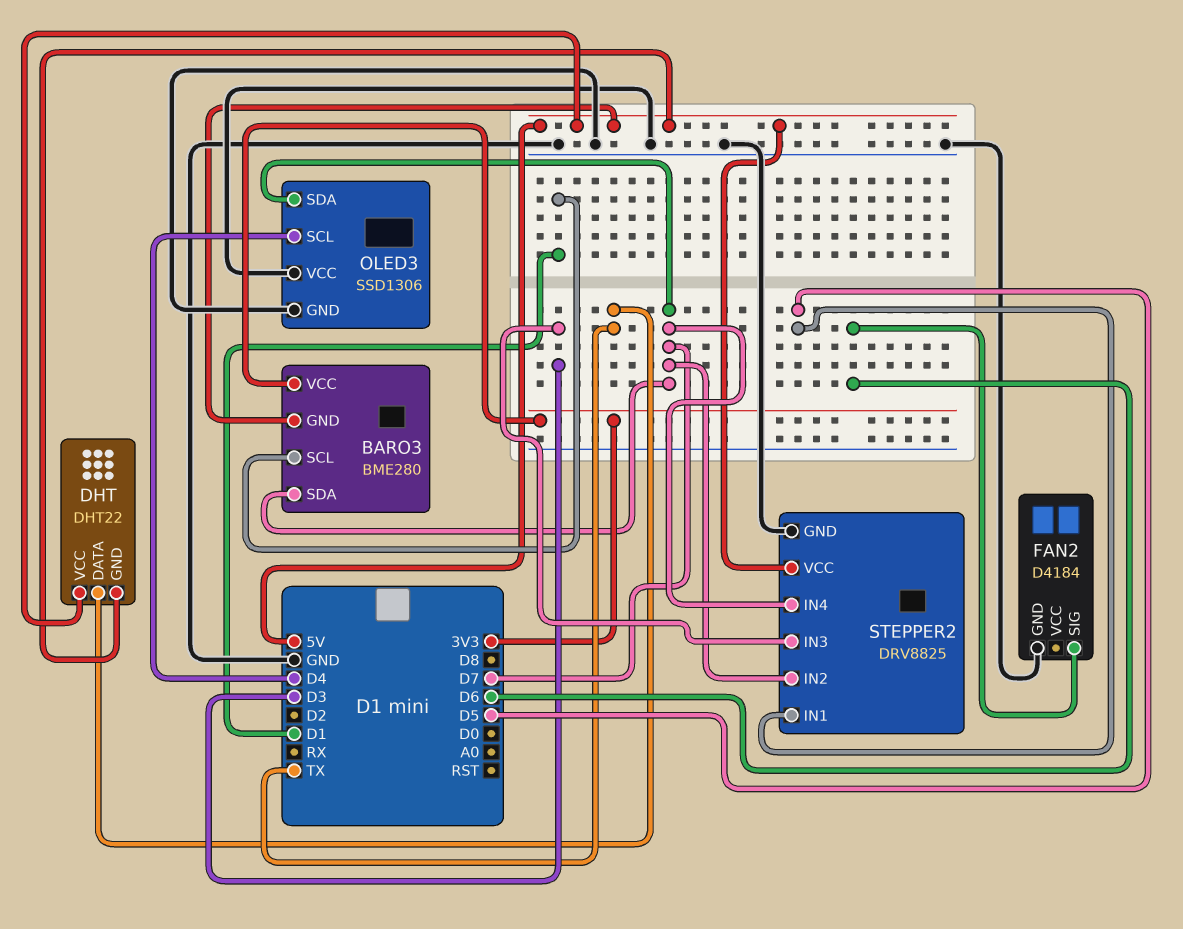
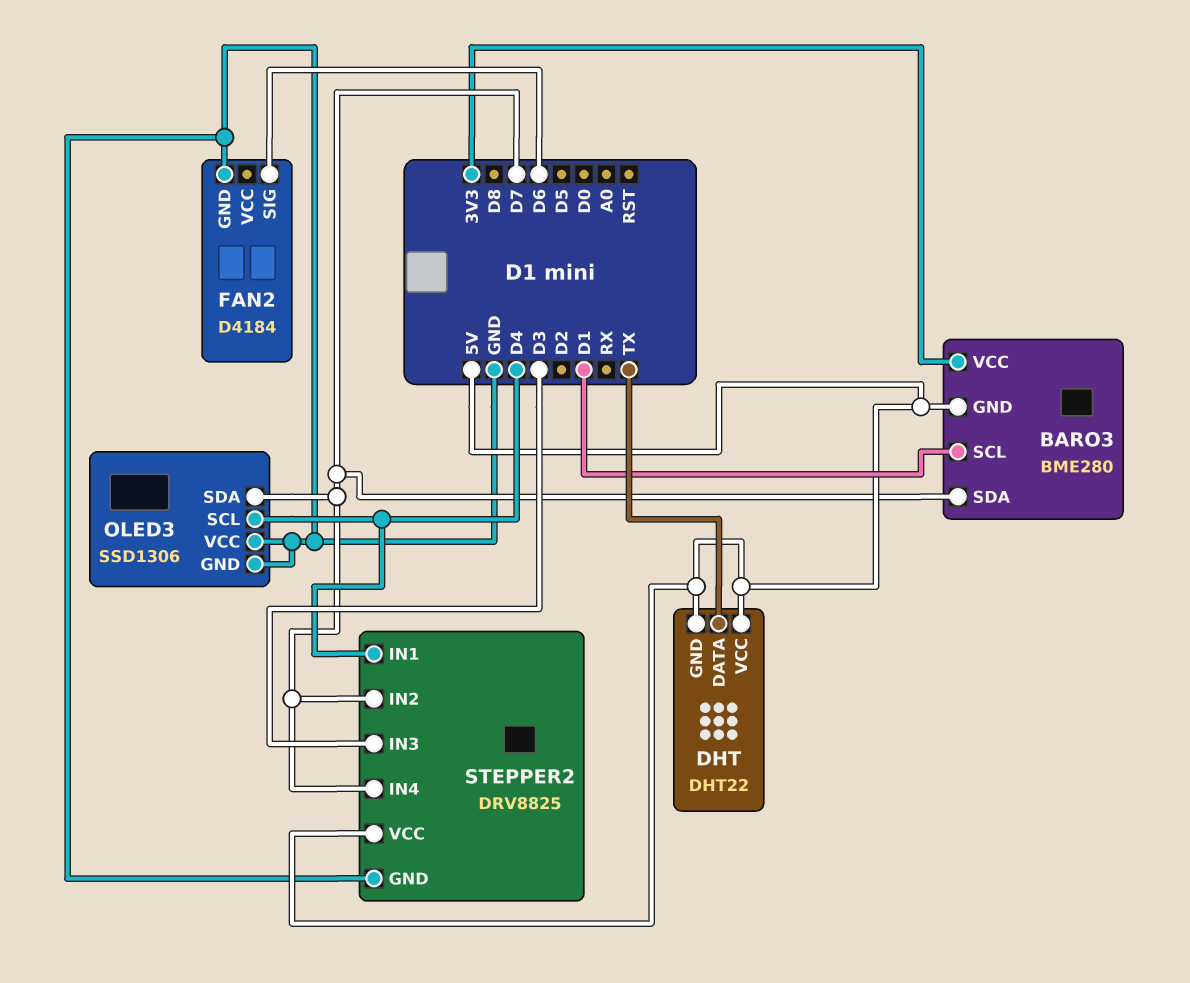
STEPPER2 pin IN1: D5 -> D4

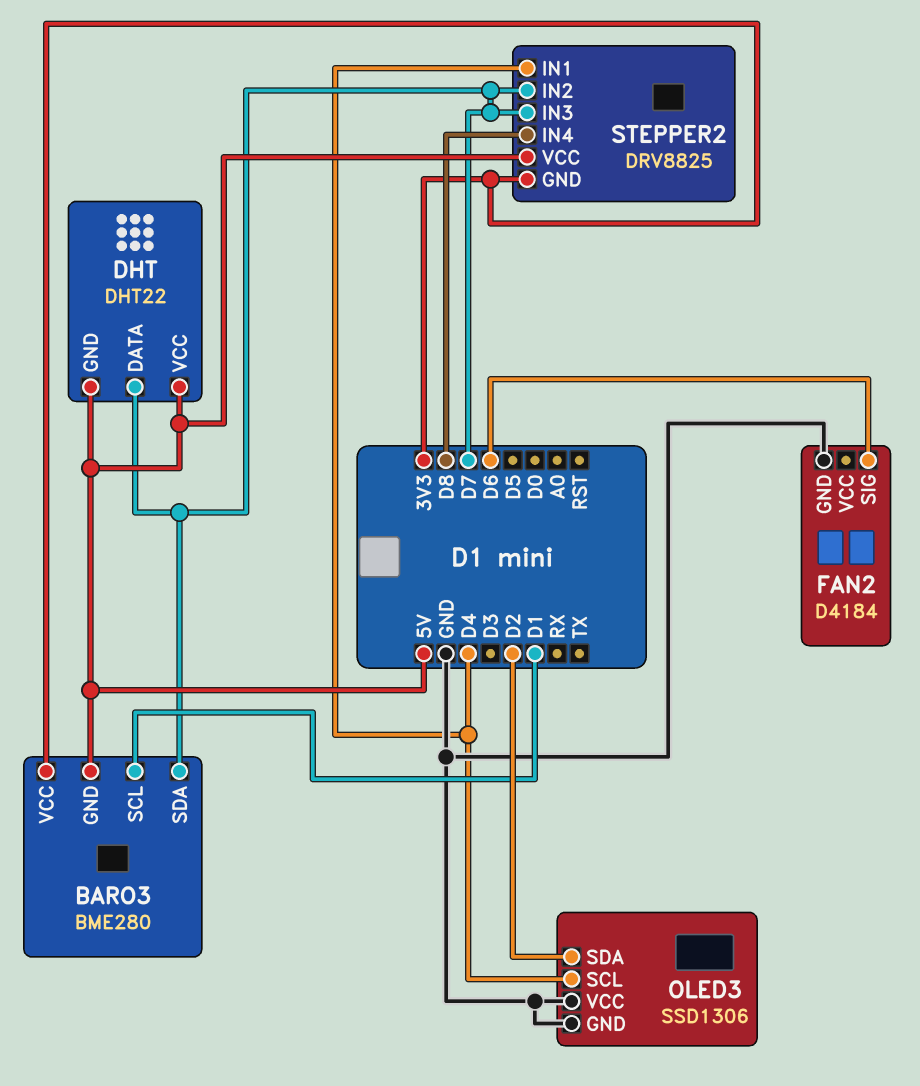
DHT pin DATA: TX -> D7
OLED3 pin SDA: D7 -> D2
STEPPER2 pin GND: GND -> 3V3
STEPPER2 pin IN3: D3 -> D7
STEPPER2 pin IN4: D7 -> D8

